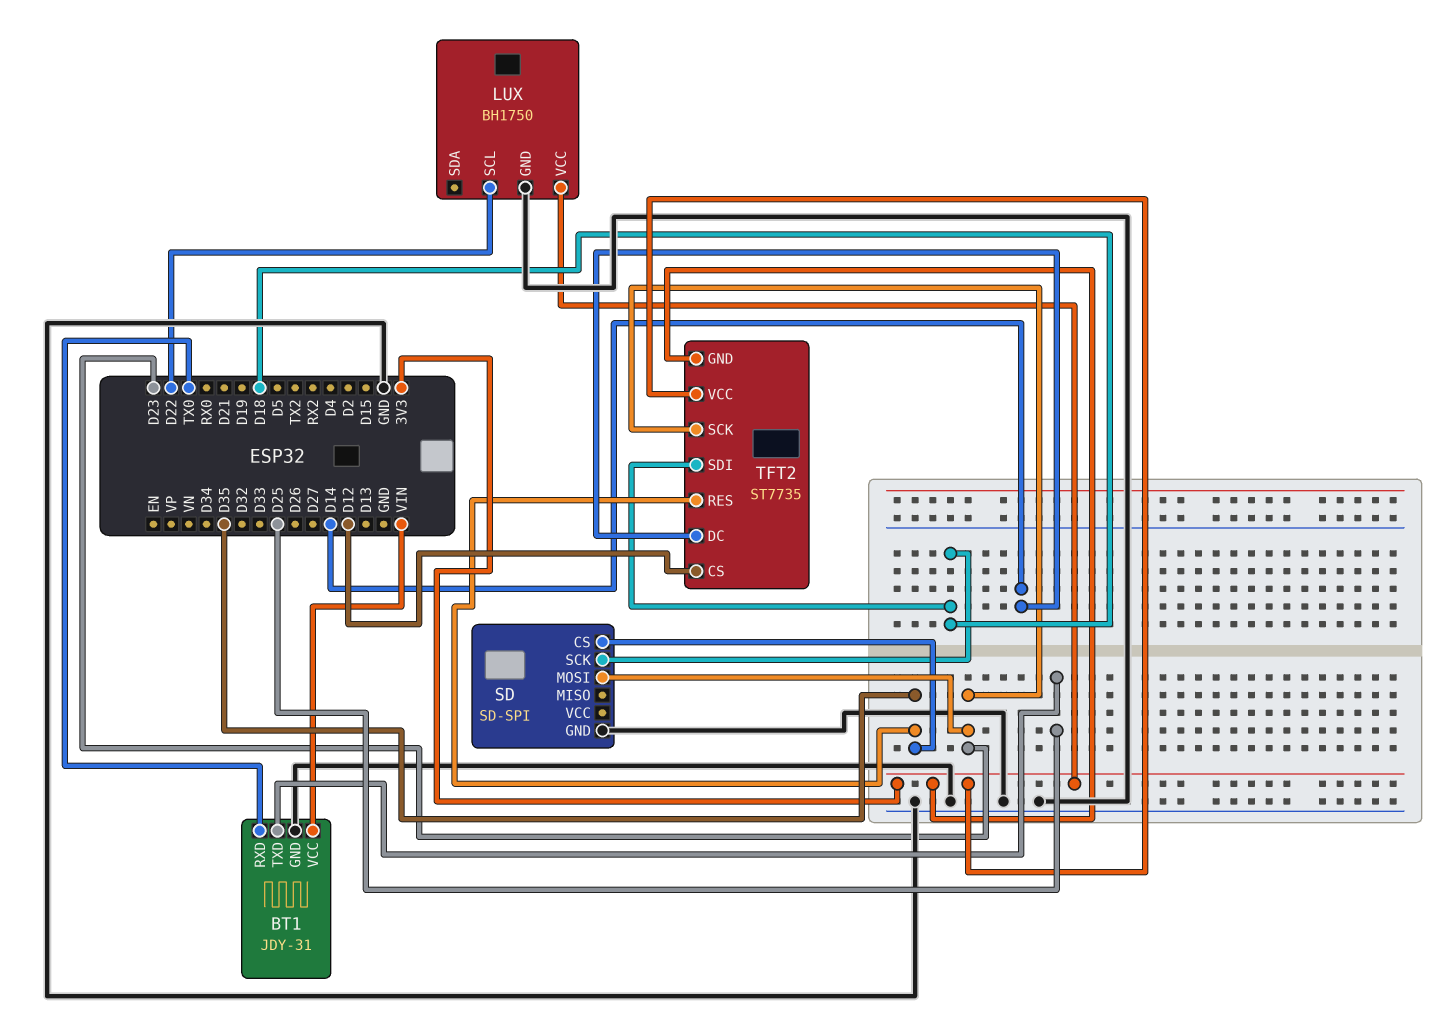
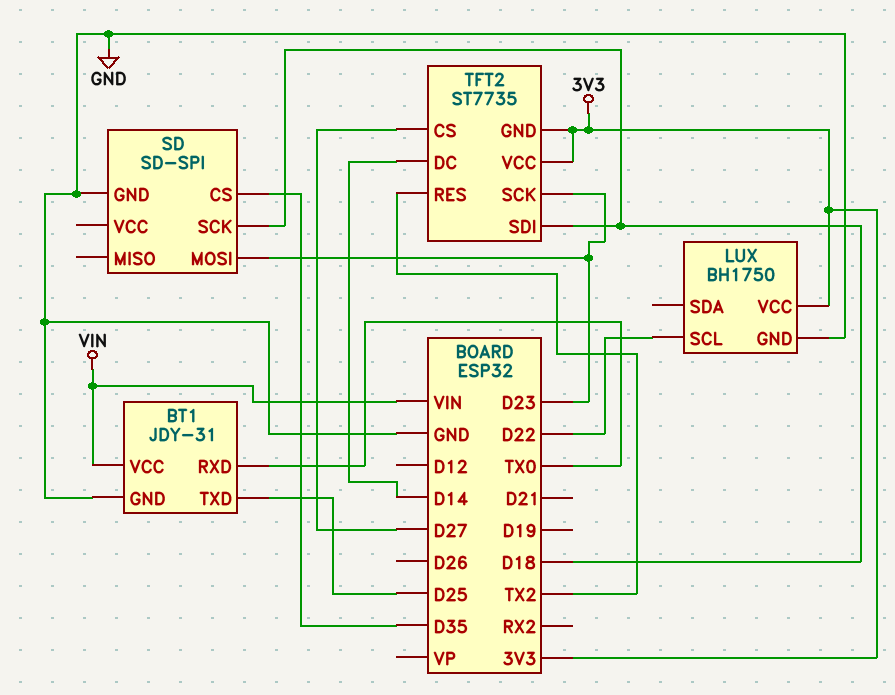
TFT2 pin CS: D12 -> D27
TFT2 pin RES: D35 -> TX2

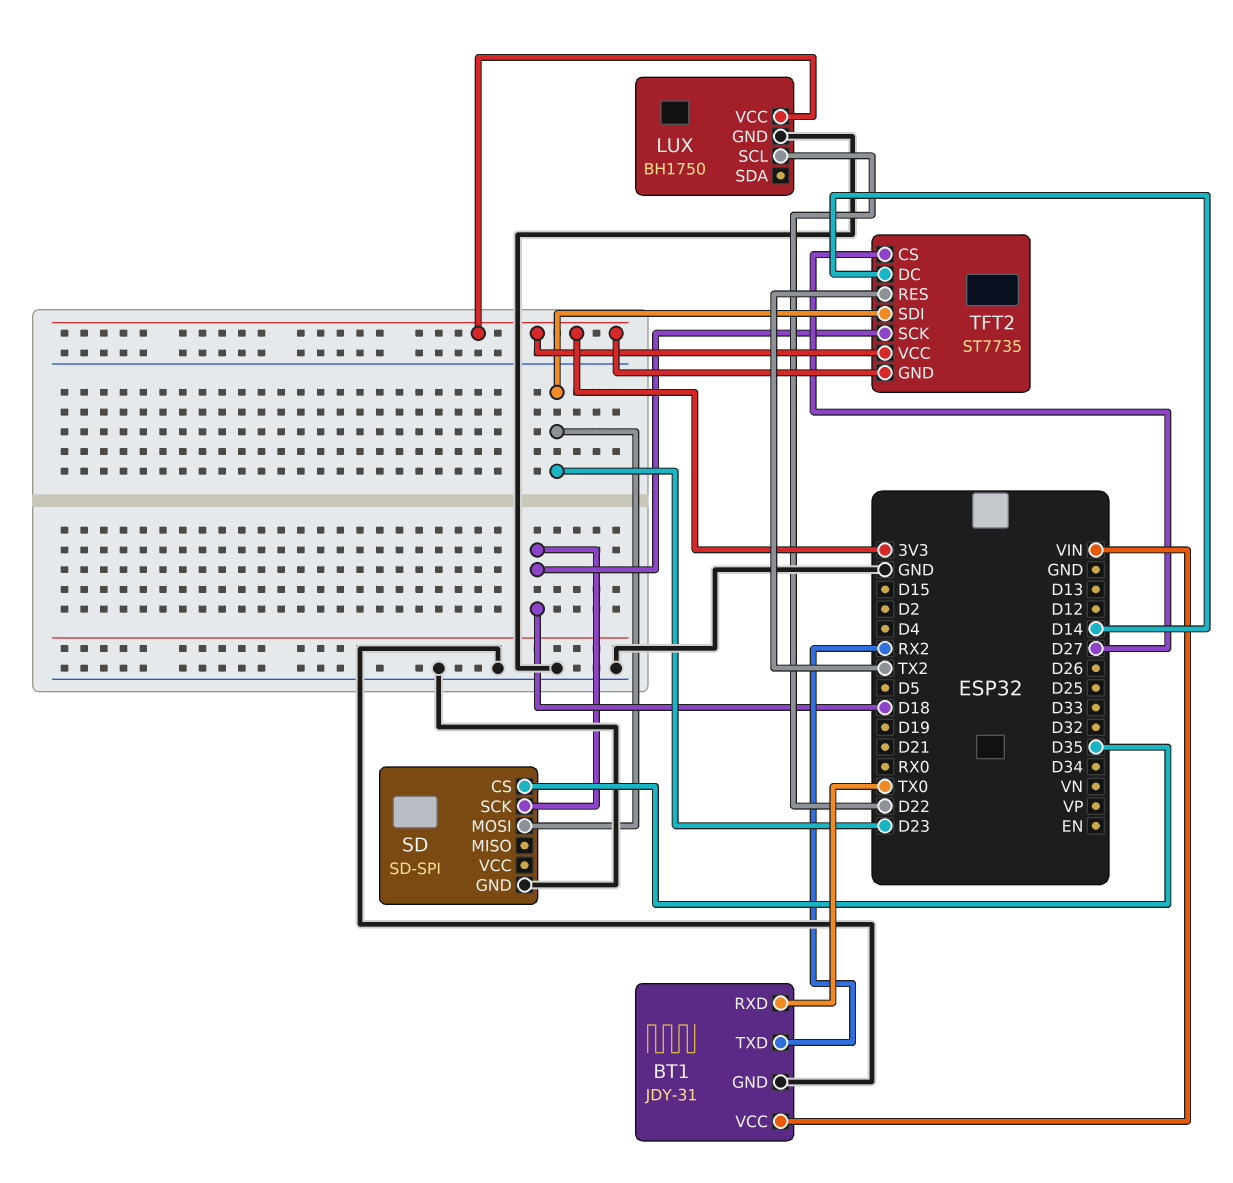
BT1 pin TXD: D25 -> RX2
TFT2 pin SCK: D23 -> D18
TFT2 pin SDI: D18 -> D23

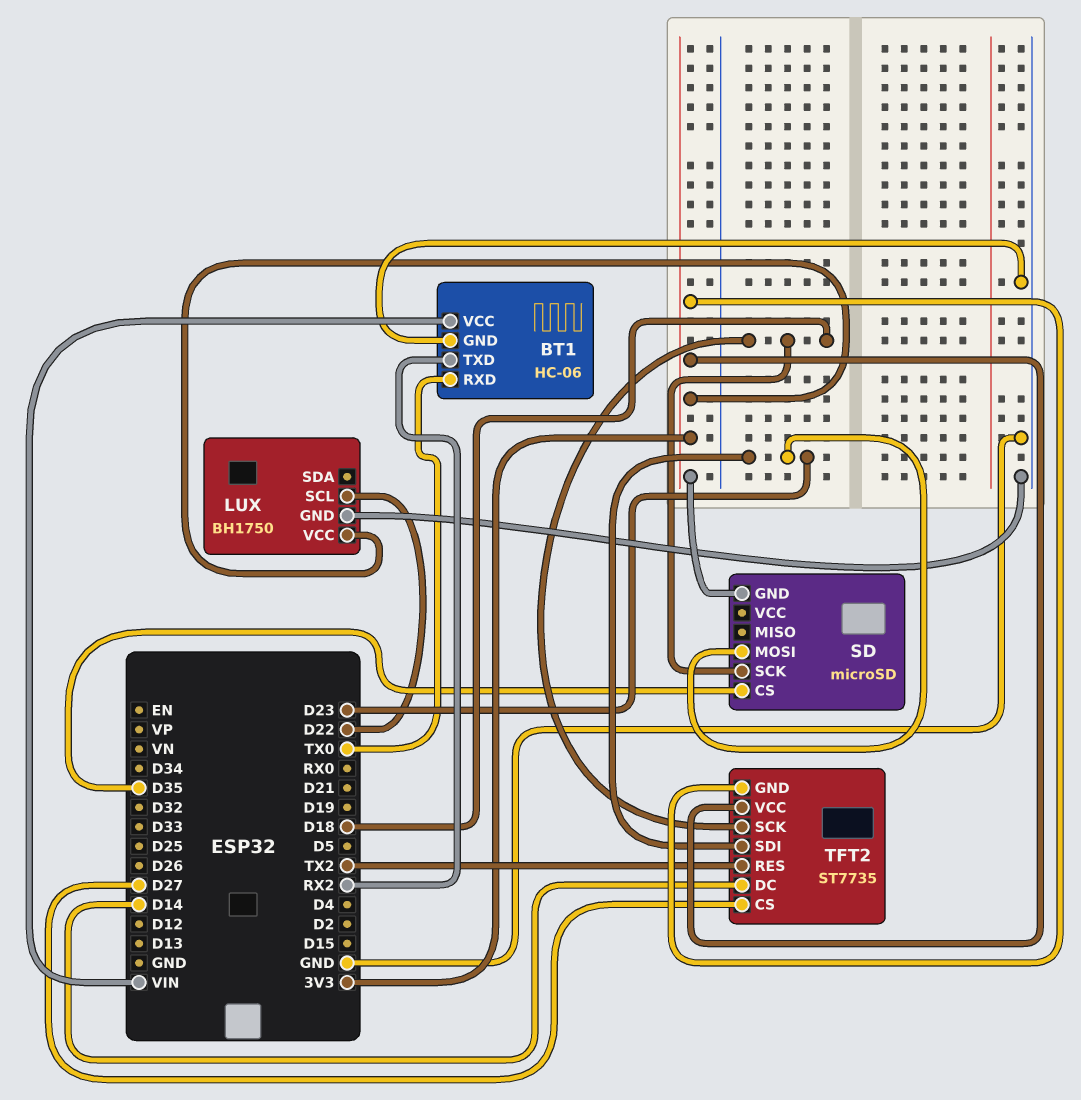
BT1: JDY-31 -> HC-06
SD: SD-SPI -> microSD
SD pin GND: GND -> 3V3

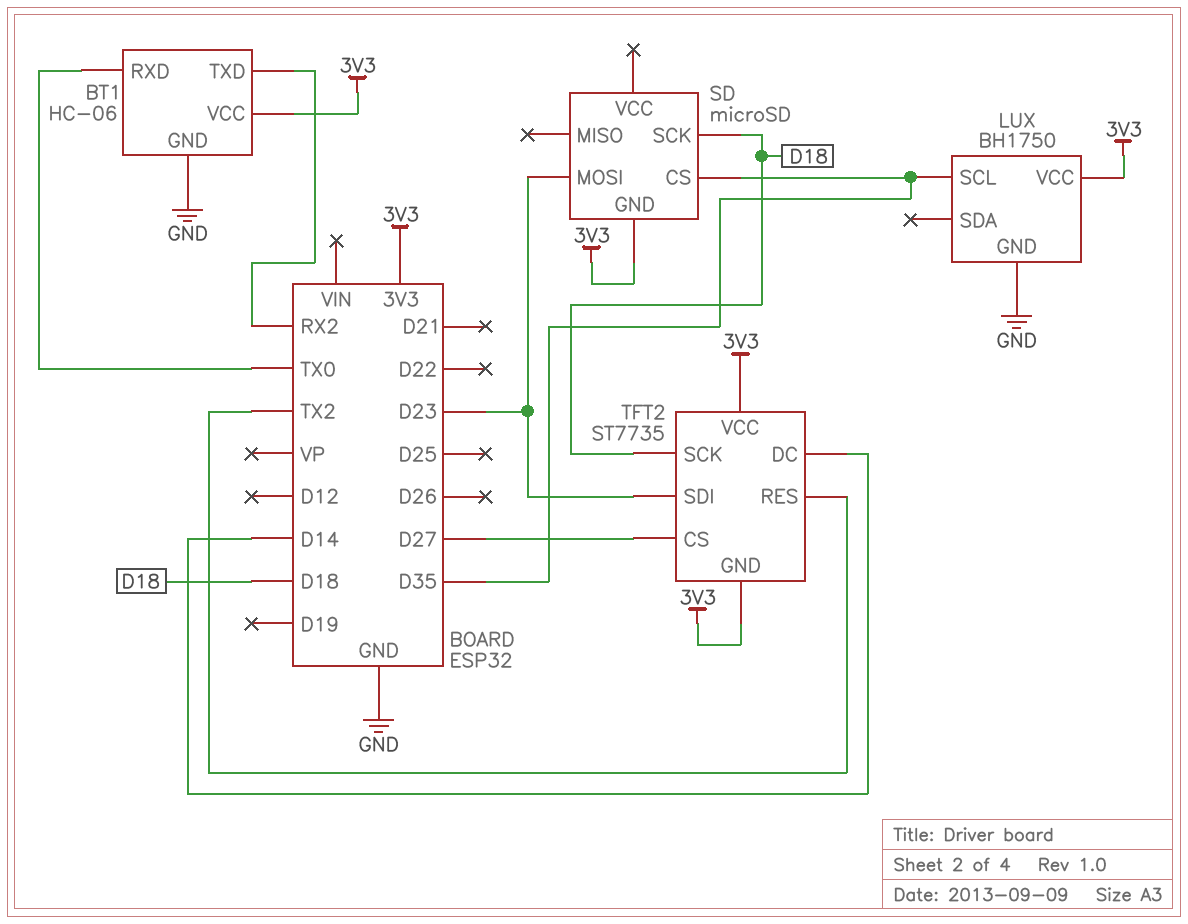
BT1 pin VCC: VIN -> 3V3
LUX pin SCL: D22 -> D35

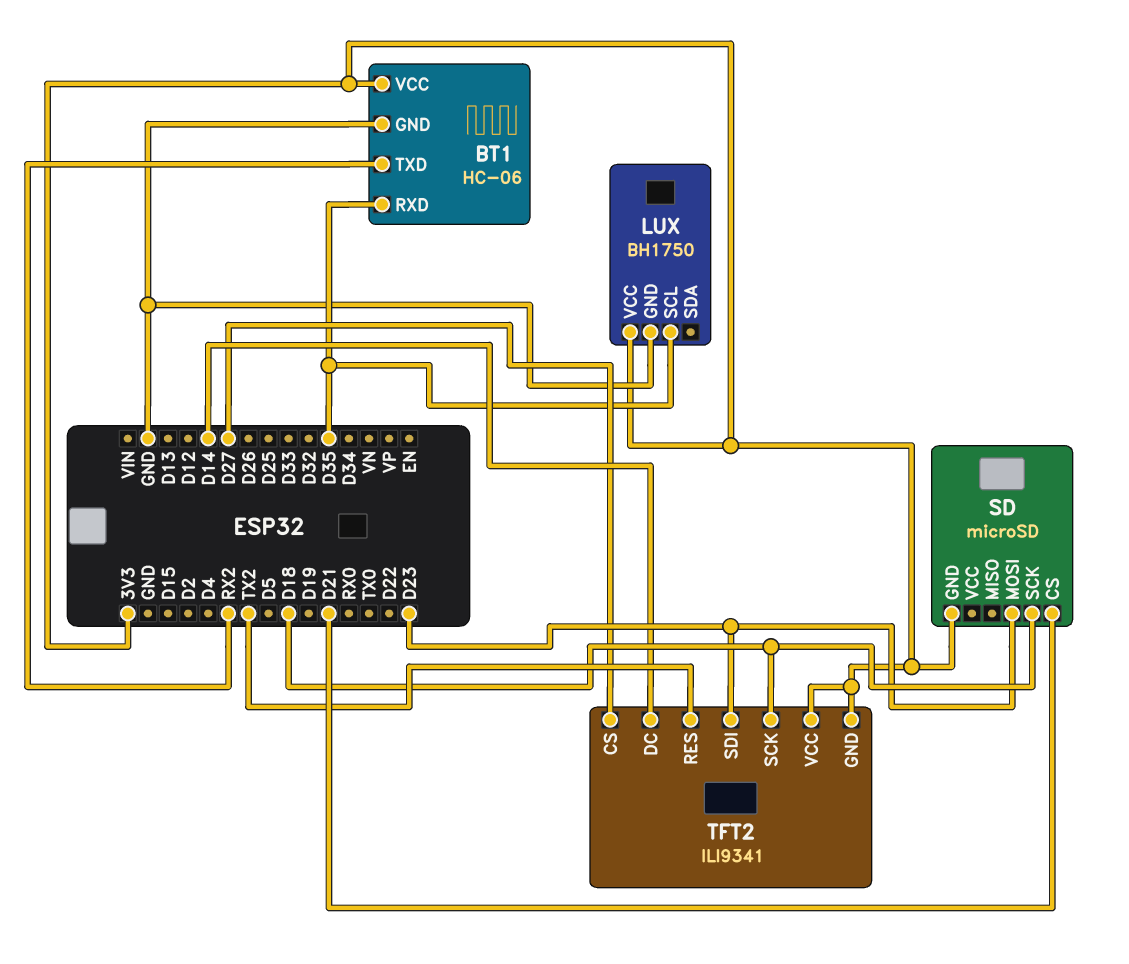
BT1 pin RXD: TX0 -> D35
SD pin CS: D35 -> D21
TFT2: ST7735 -> ILI9341

